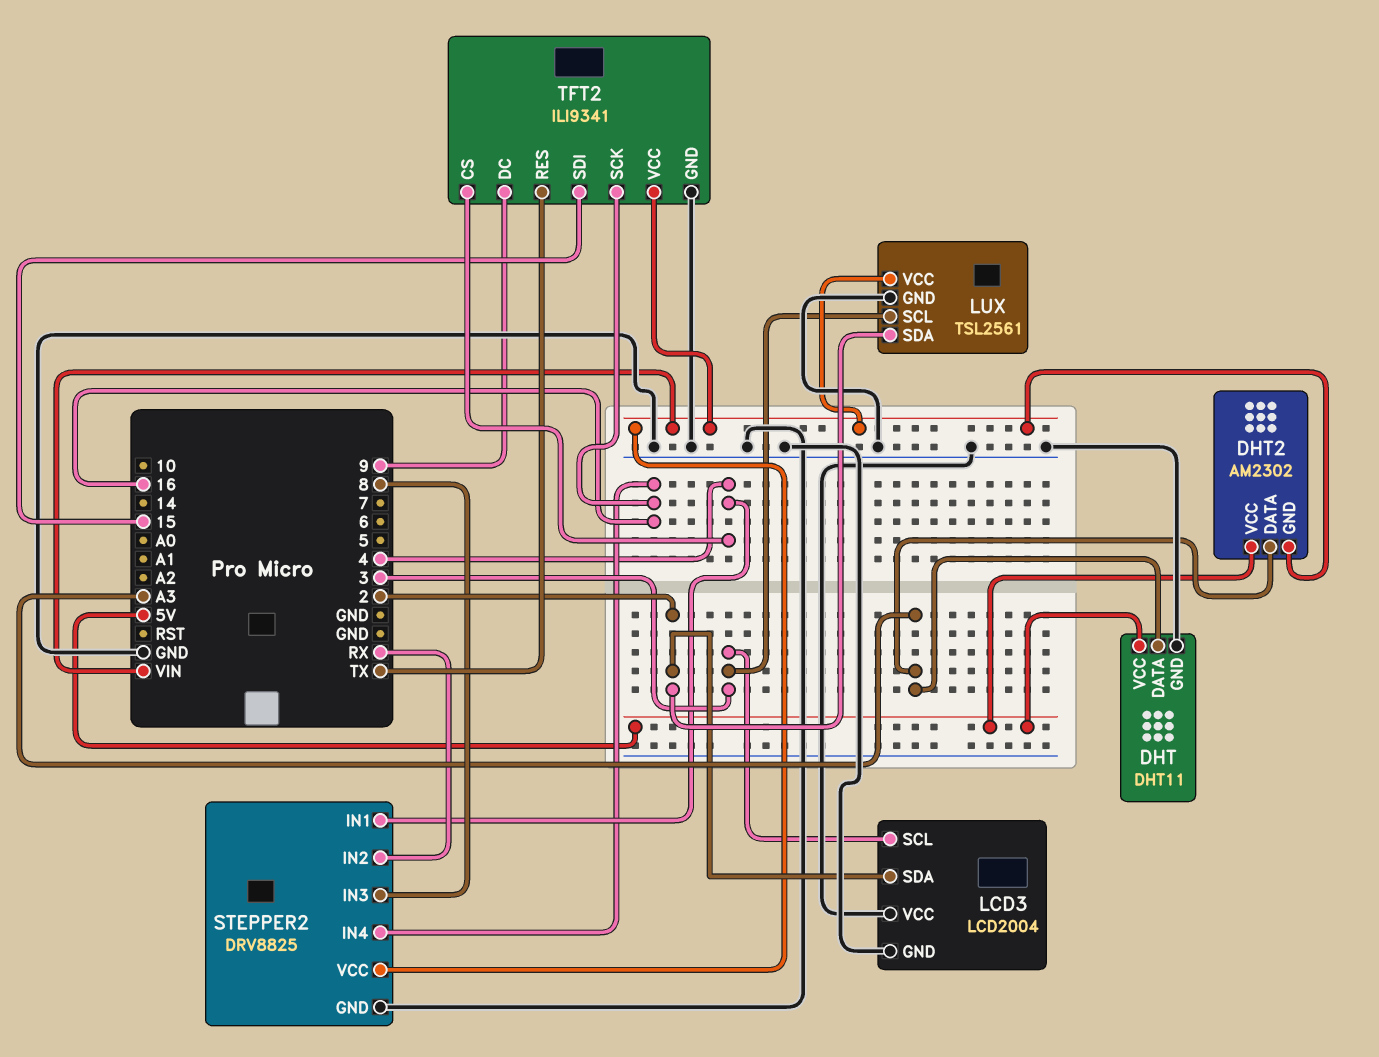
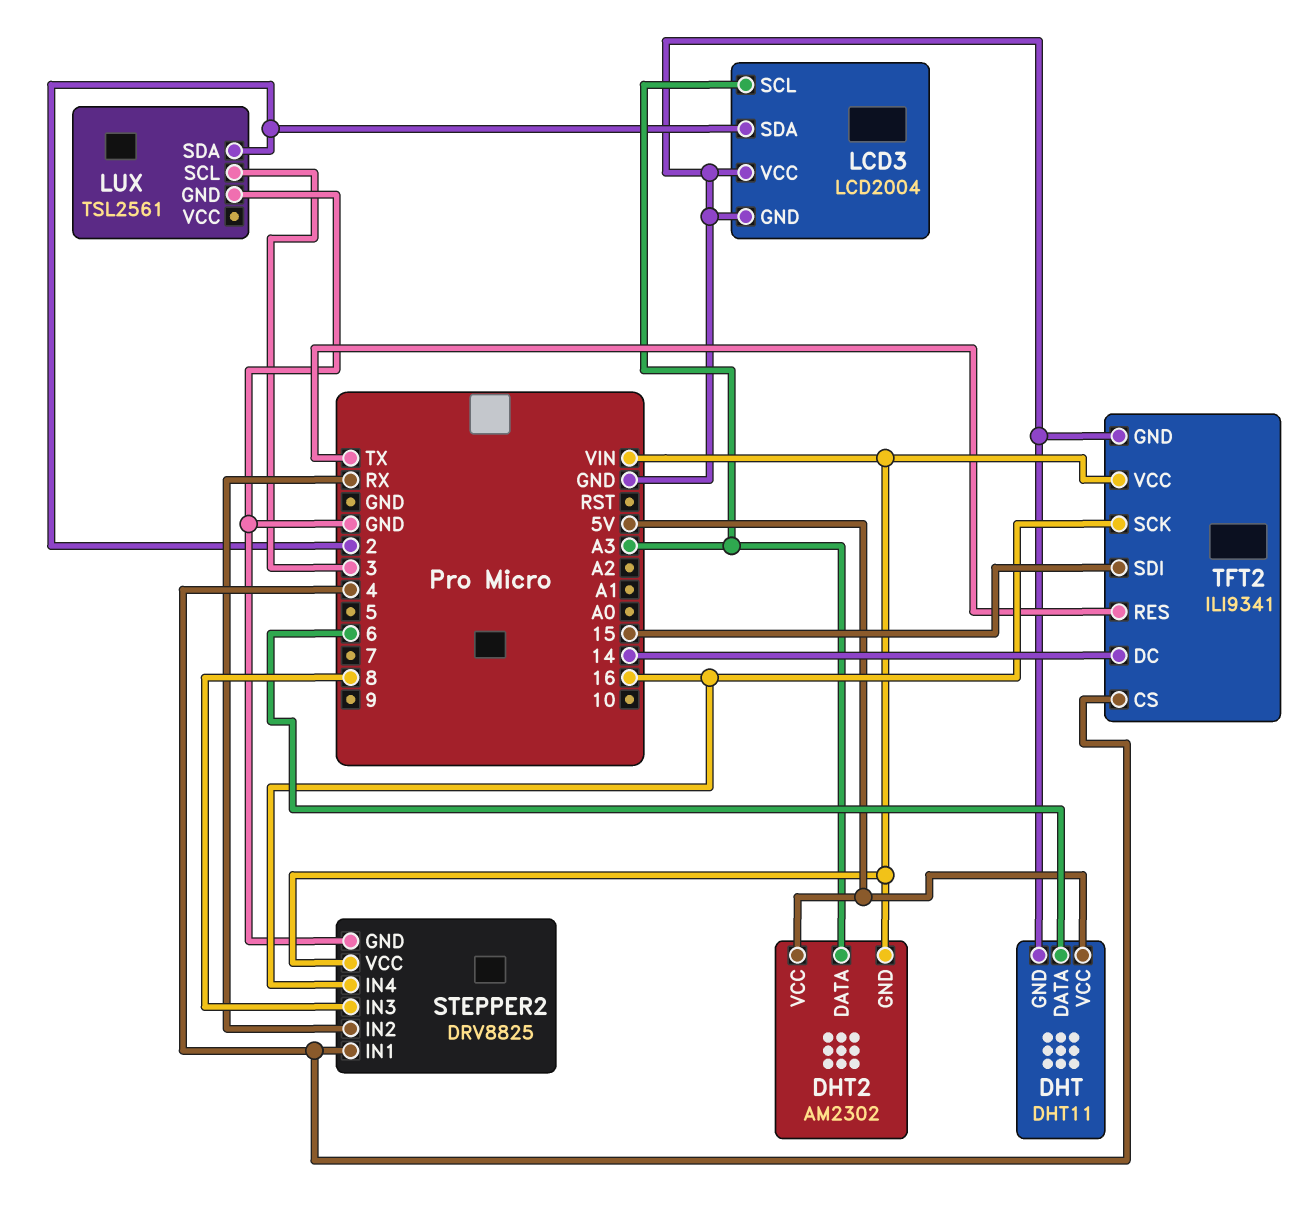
DHT pin DATA: A3 -> 6
LCD3 pin SCL: 3 -> A3
LUX pin VCC: VIN -> none
TFT2 pin DC: 9 -> 14

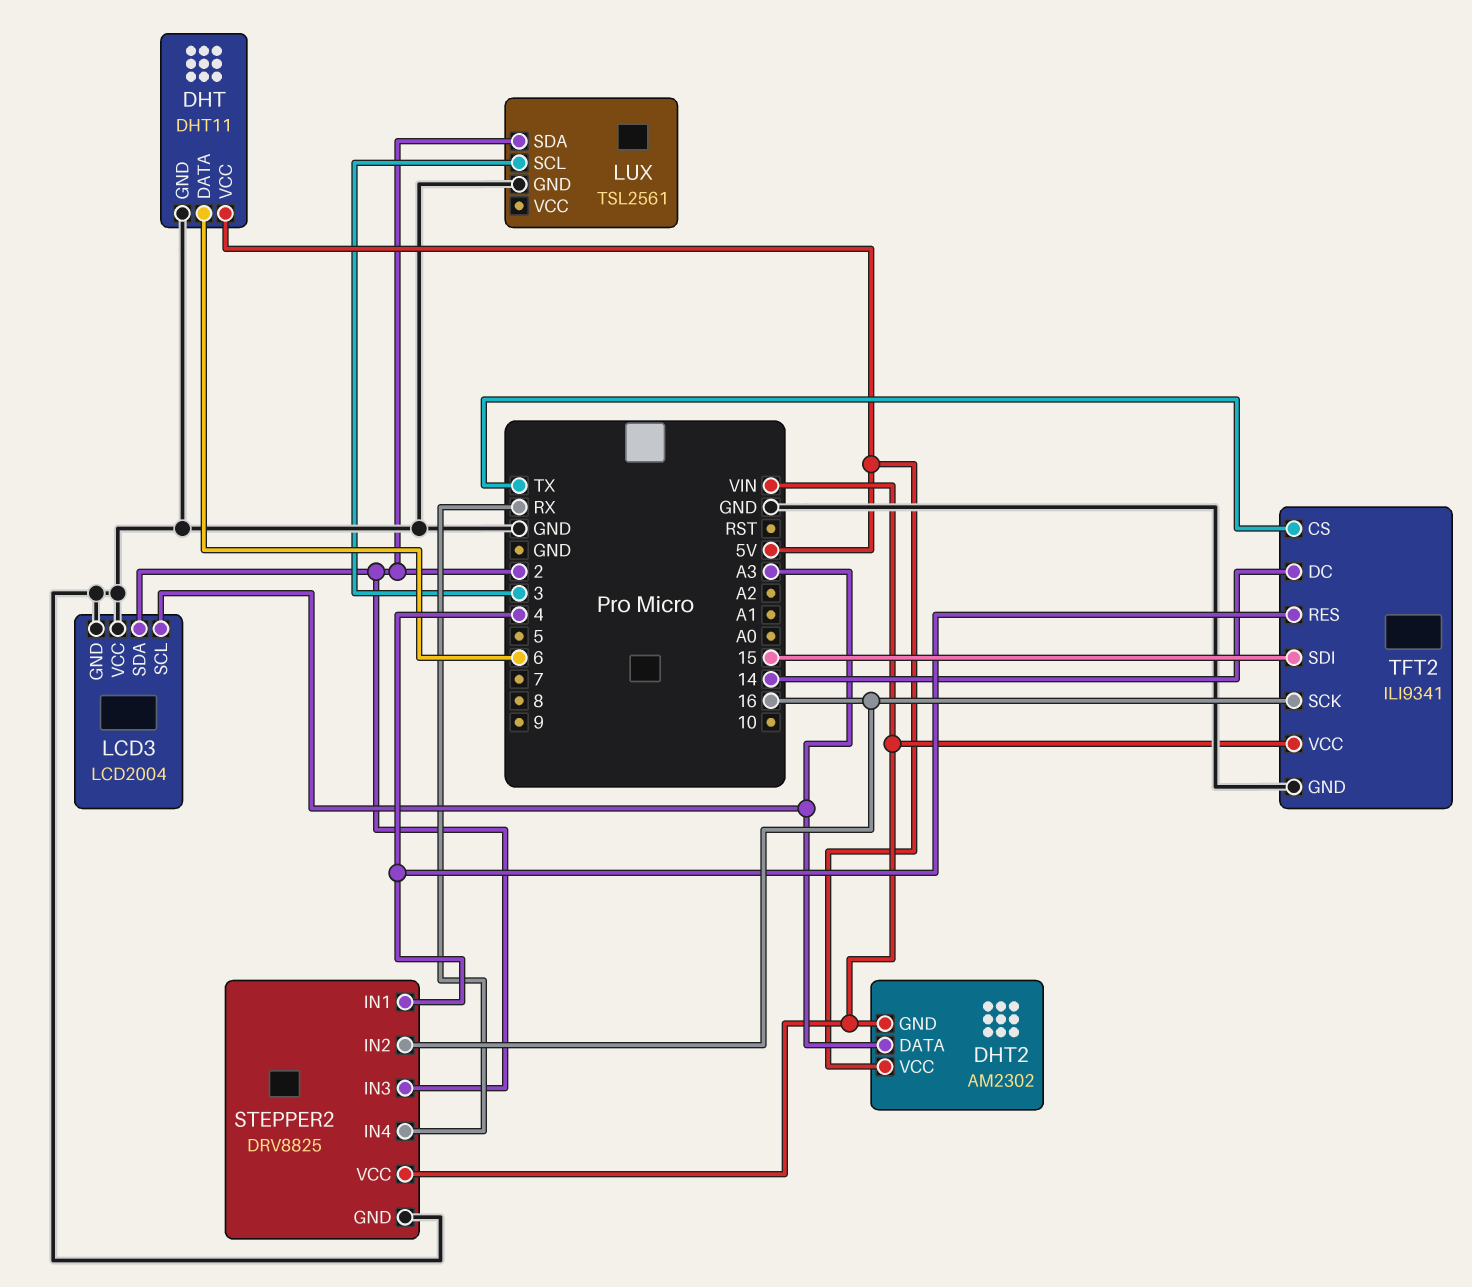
STEPPER2 pin IN2: RX -> 16
STEPPER2 pin IN3: 8 -> 2
STEPPER2 pin IN4: 16 -> RX
TFT2 pin CS: 4 -> TX
TFT2 pin RES: TX -> 4

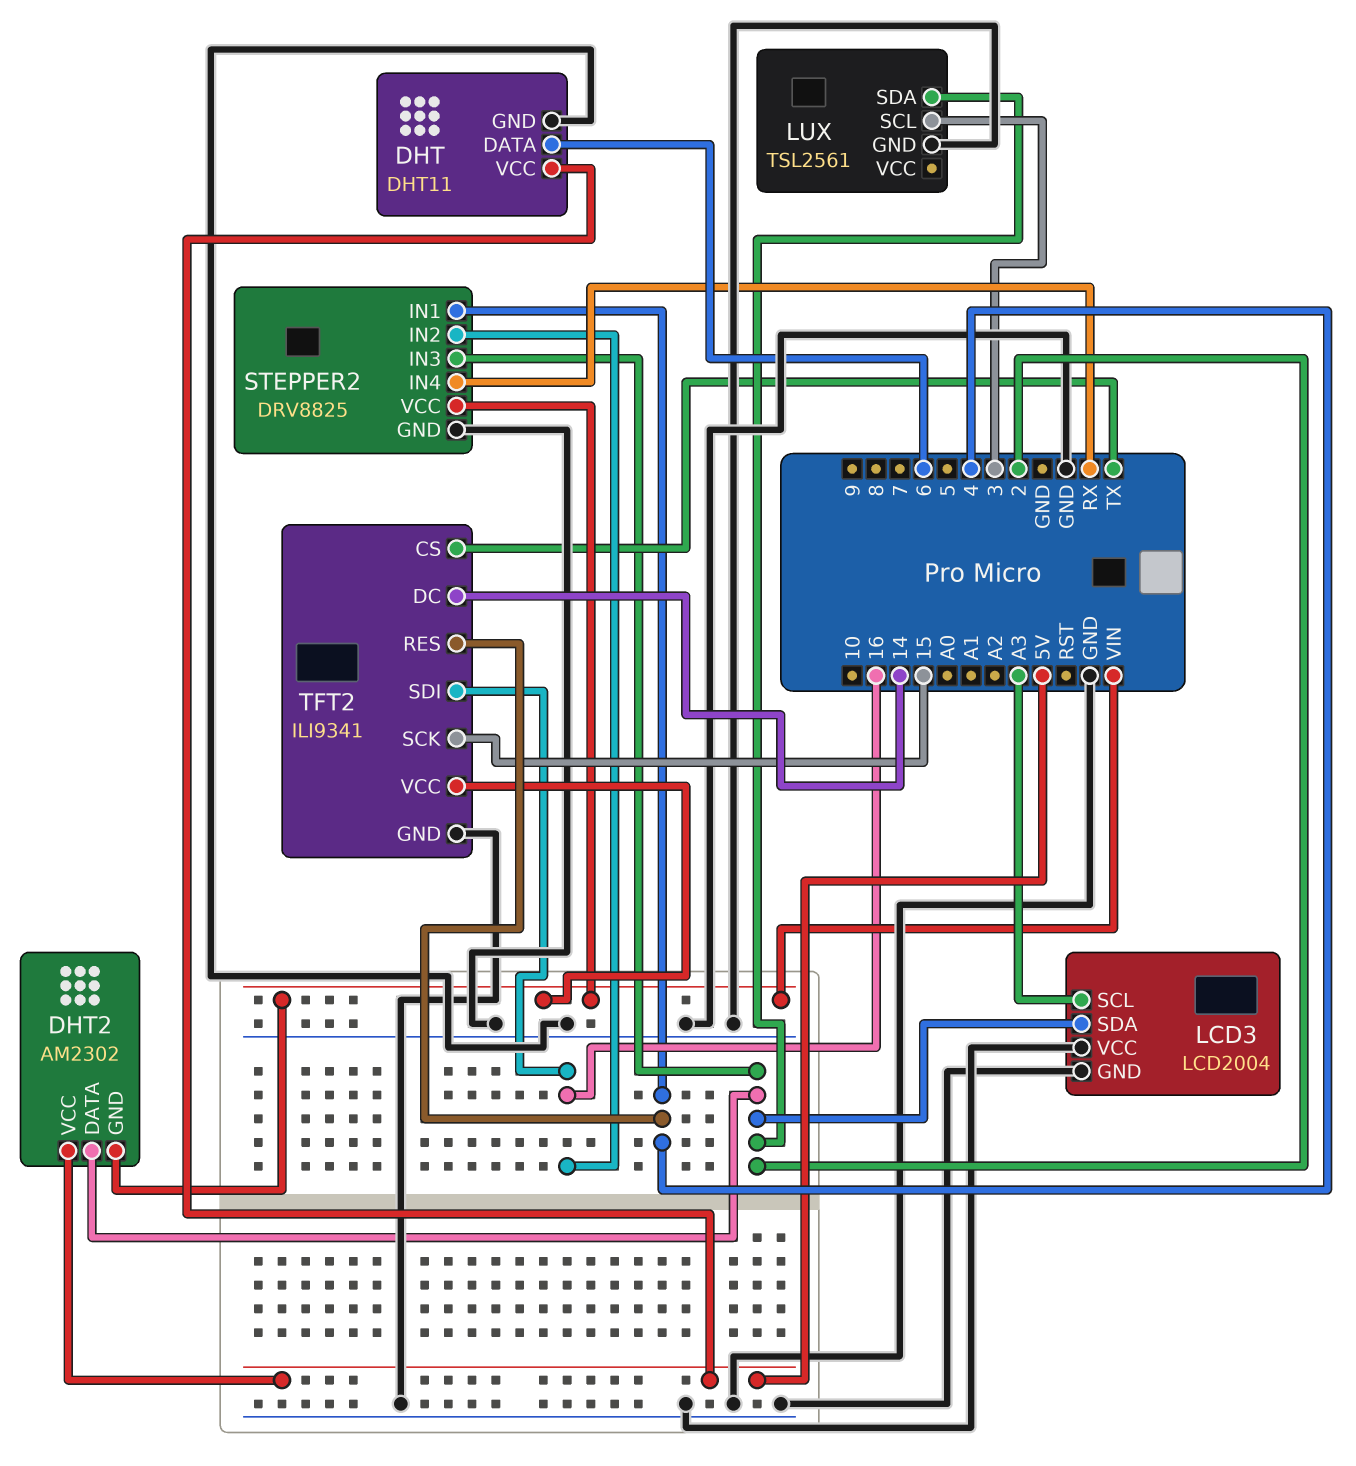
DHT2 pin DATA: A3 -> 2
TFT2 pin SCK: 16 -> 15
TFT2 pin SDI: 15 -> 16

